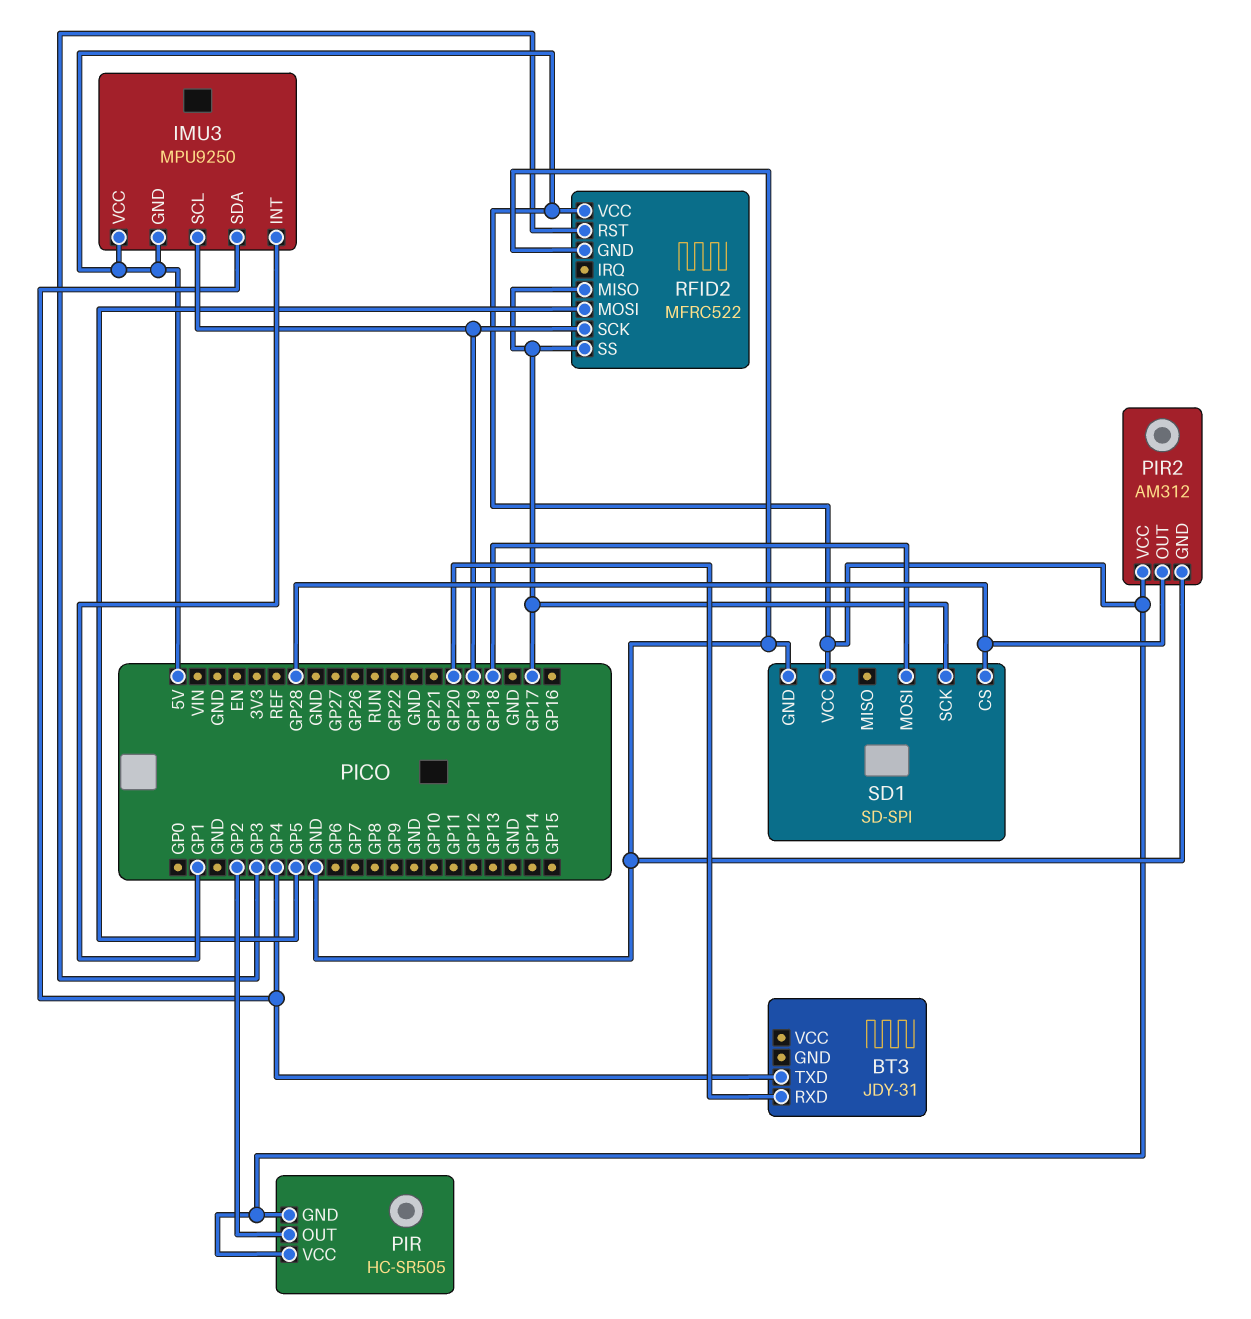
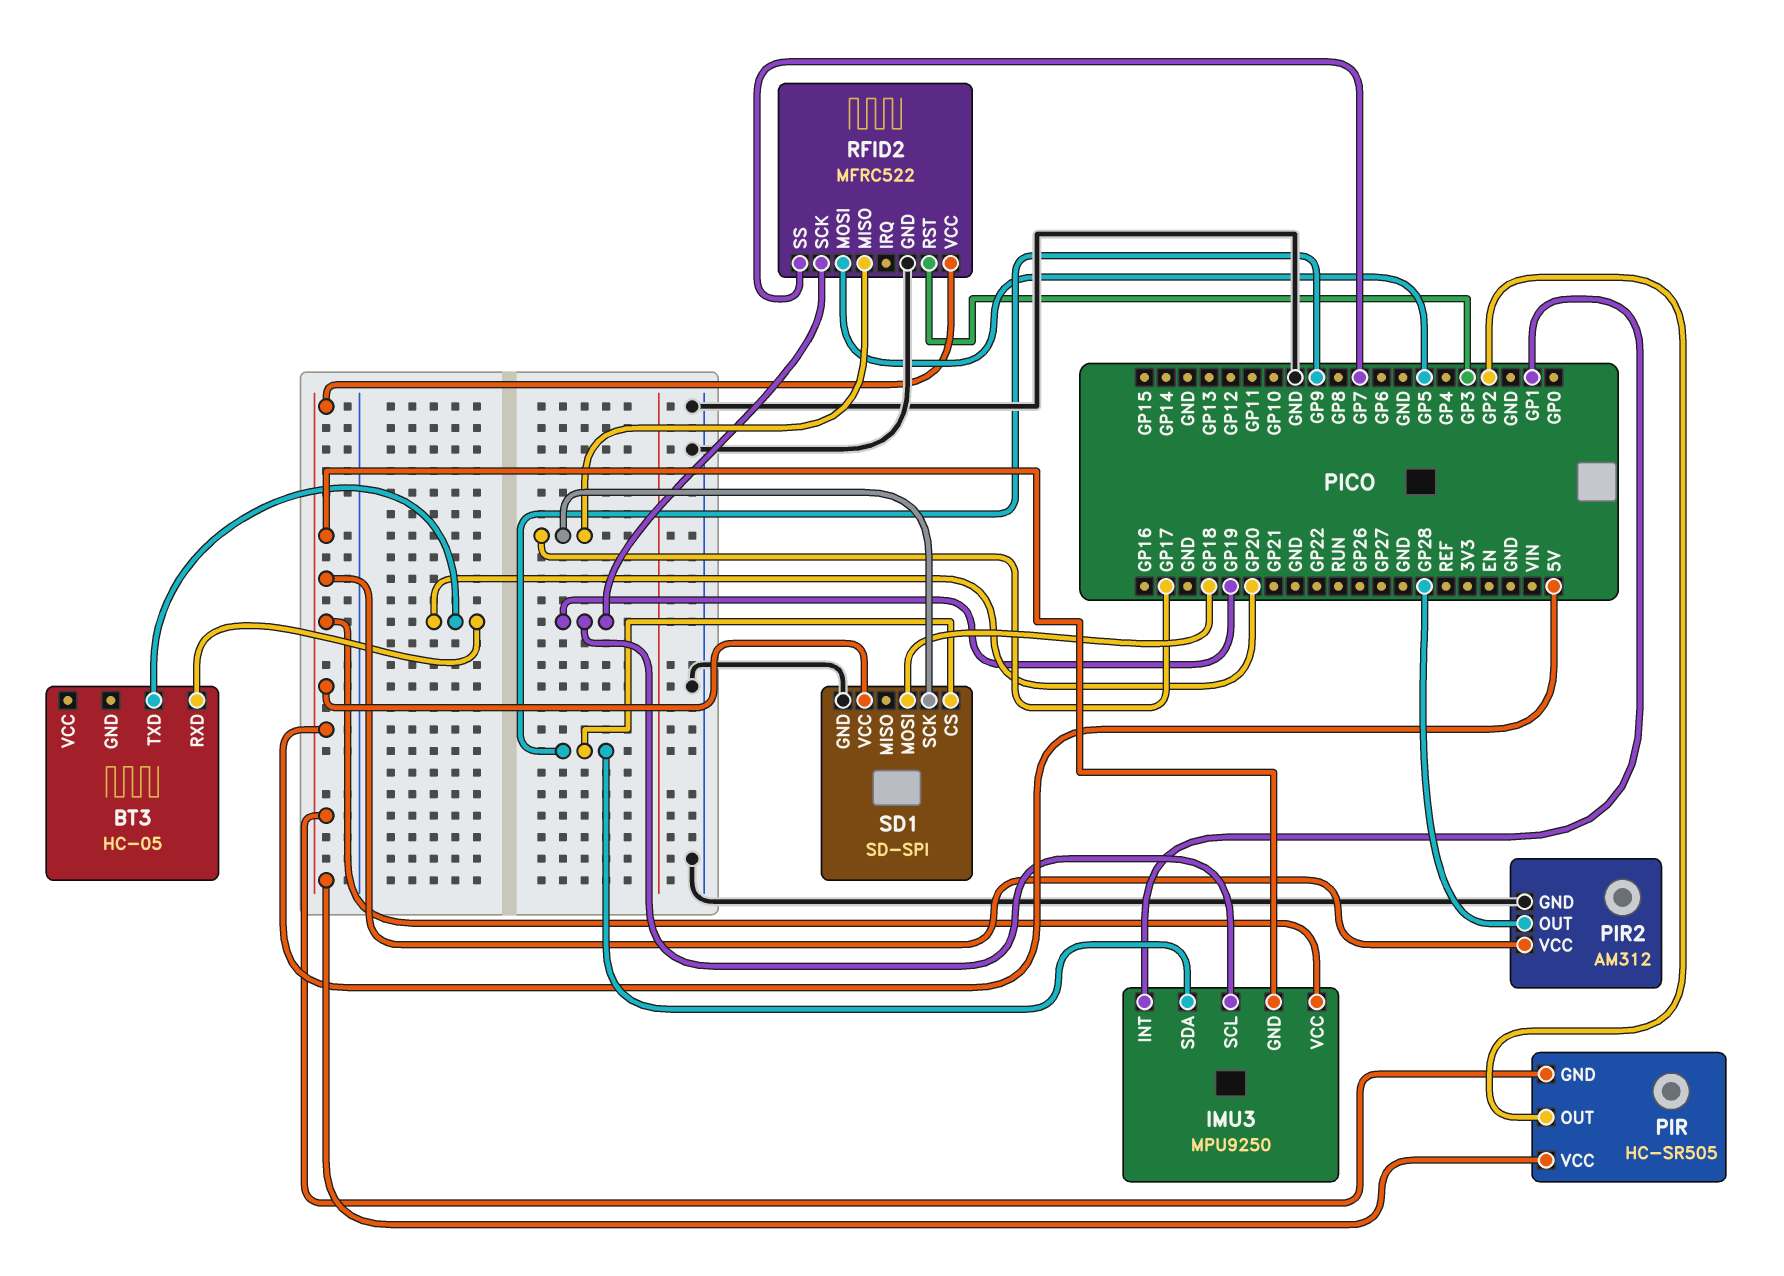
BT3: JDY-31 -> HC-05
BT3 pin TXD: GP4 -> GP20
IMU3 pin SDA: GP4 -> GP9
RFID2 pin SS: GP17 -> GP7
SD1 pin CS: GP28 -> GP9

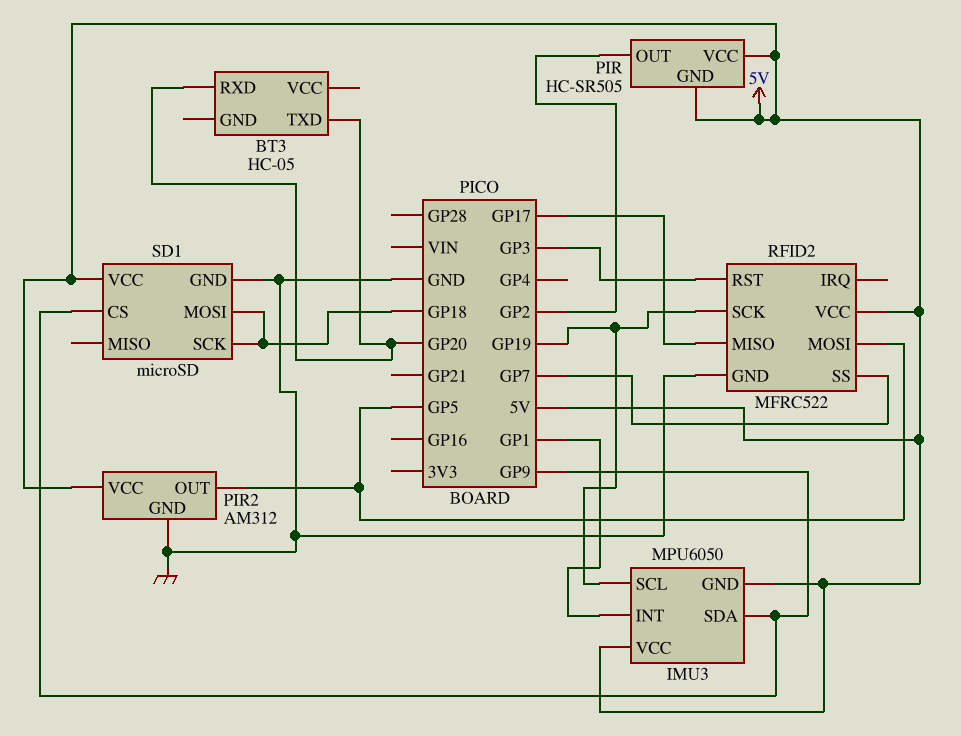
IMU3: MPU9250 -> MPU6050
PIR2 pin OUT: GP28 -> GP5
SD1: SD-SPI -> microSD
SD1 pin SCK: GP17 -> GP18

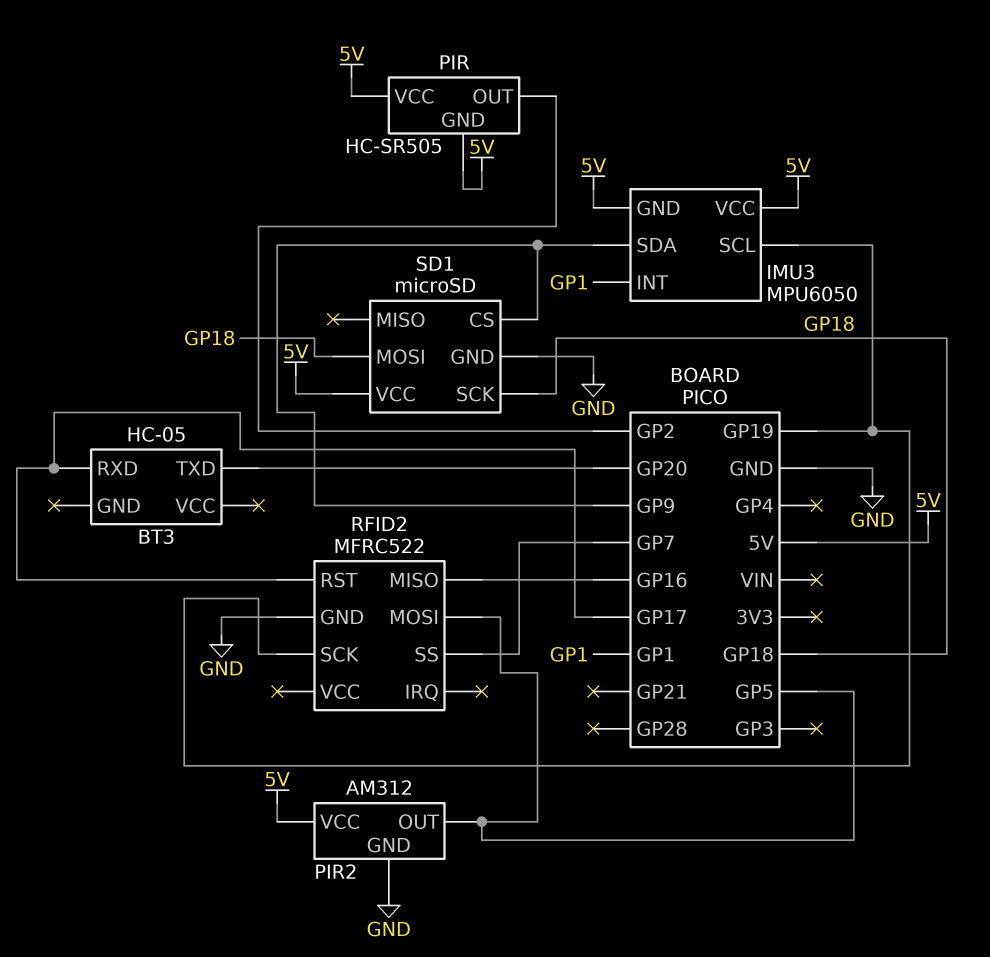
BT3 pin RXD: GP20 -> GP17
RFID2 pin MISO: GP17 -> GP16
RFID2 pin RST: GP3 -> GP17
RFID2 pin VCC: 5V -> none

